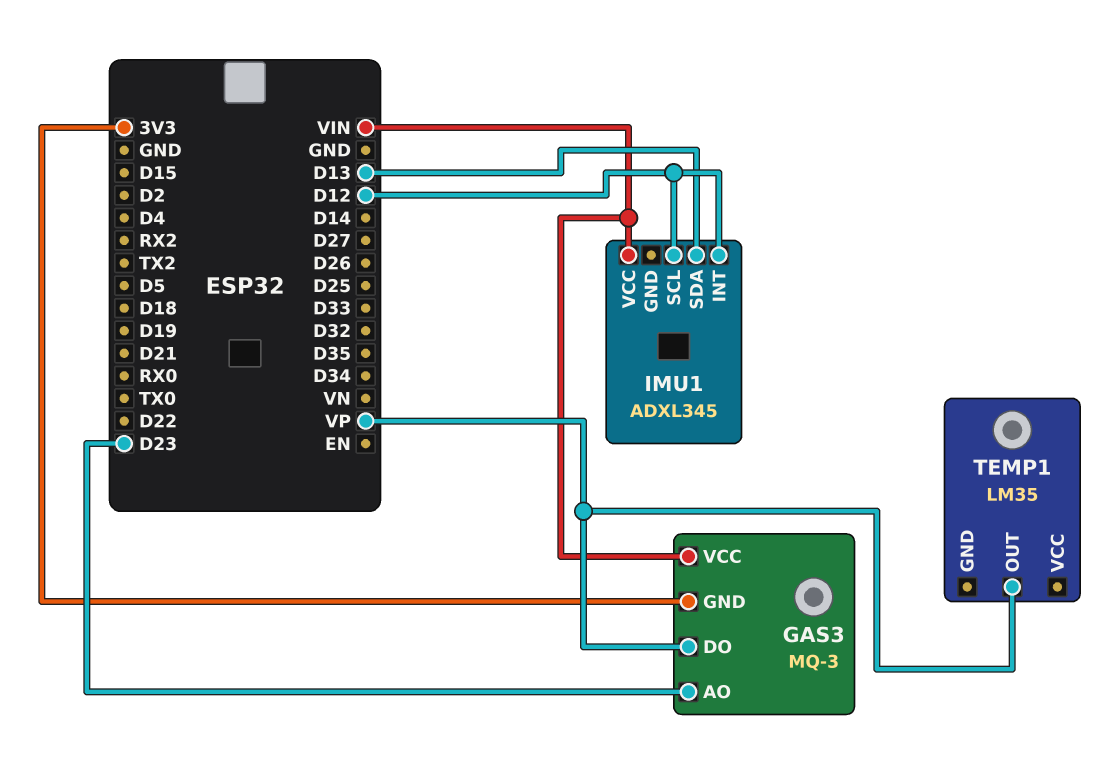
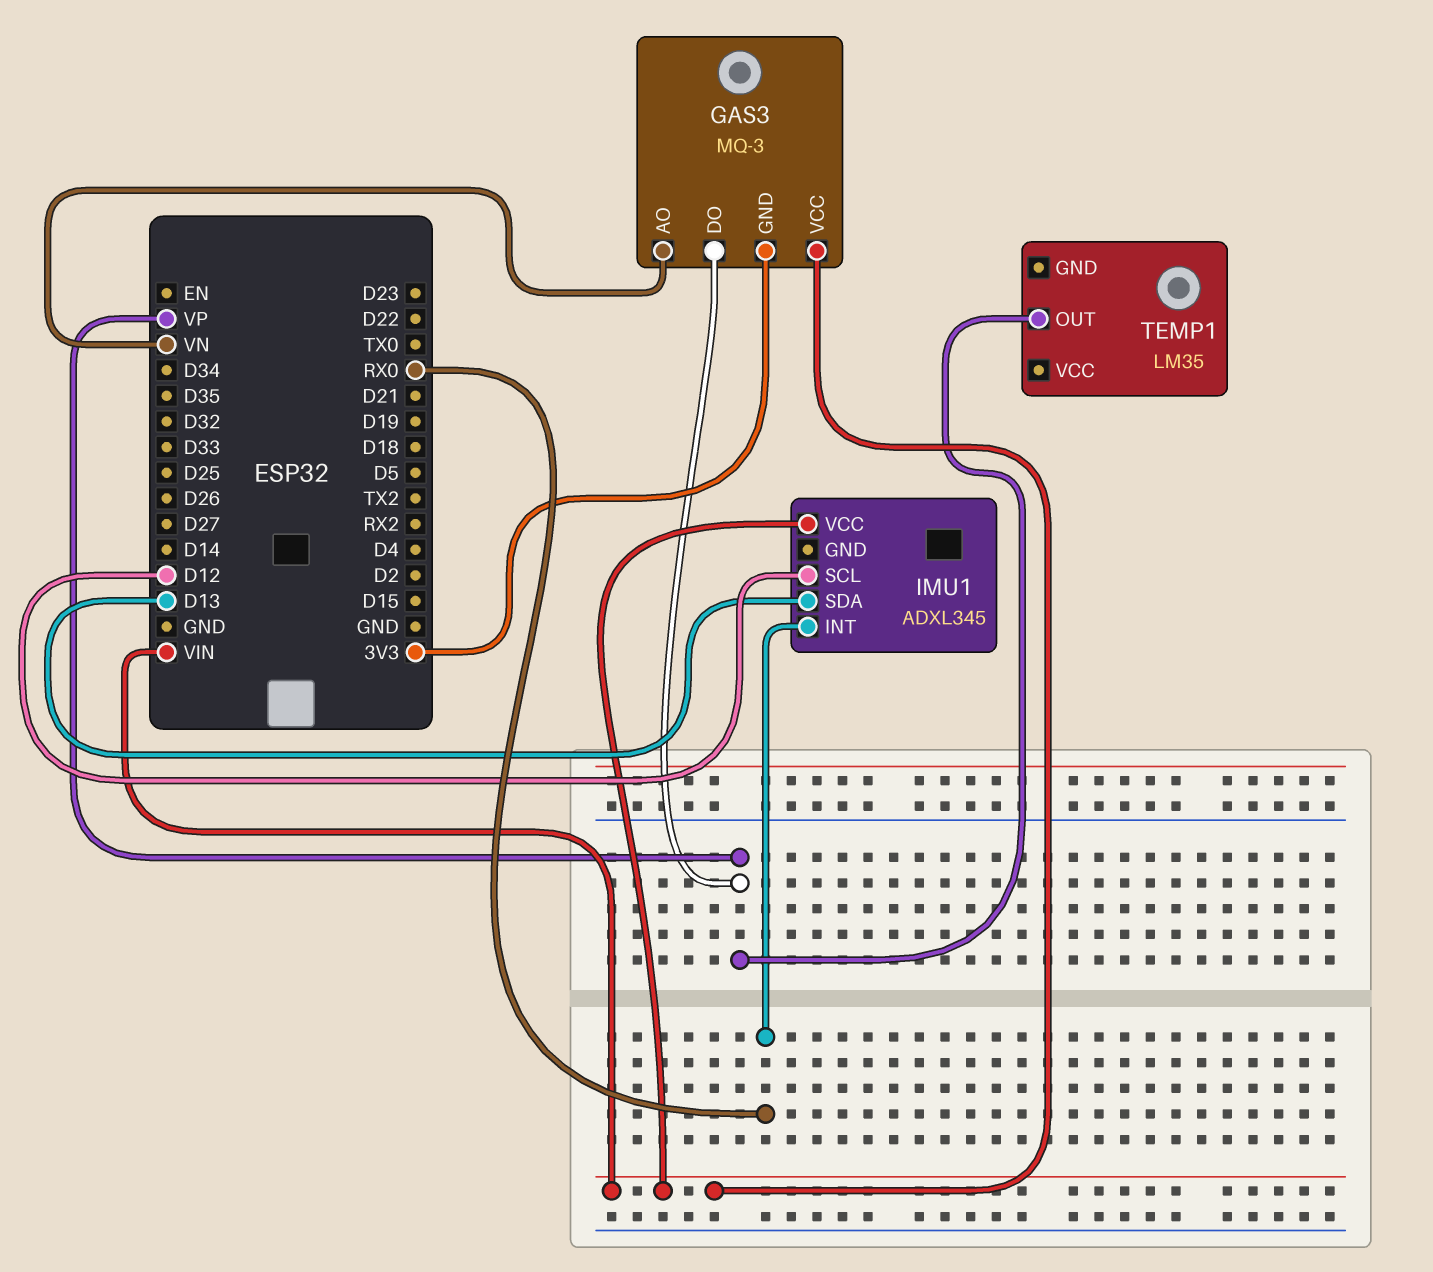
GAS3 pin AO: D23 -> VN
IMU1 pin INT: D12 -> RX0

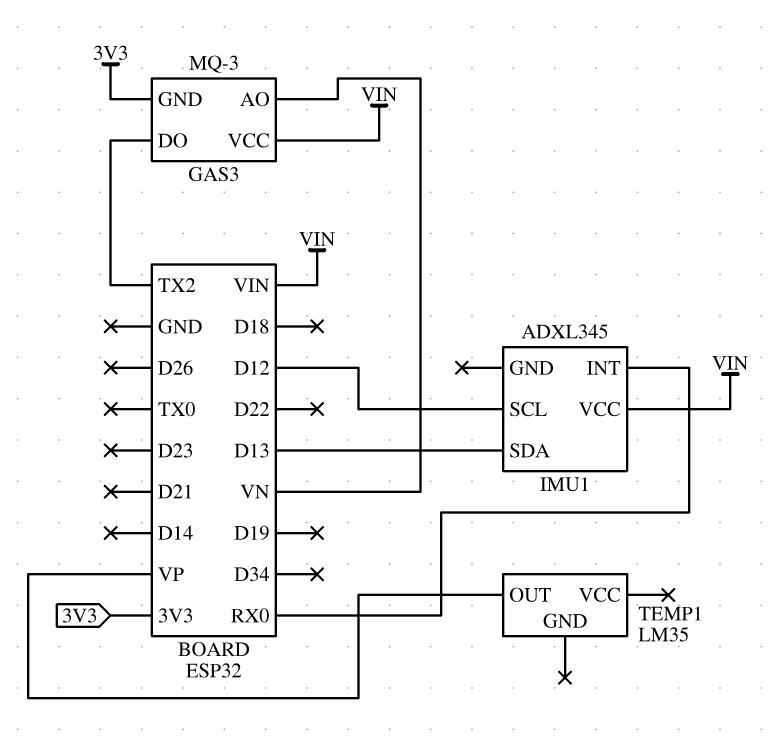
GAS3 pin DO: VP -> TX2

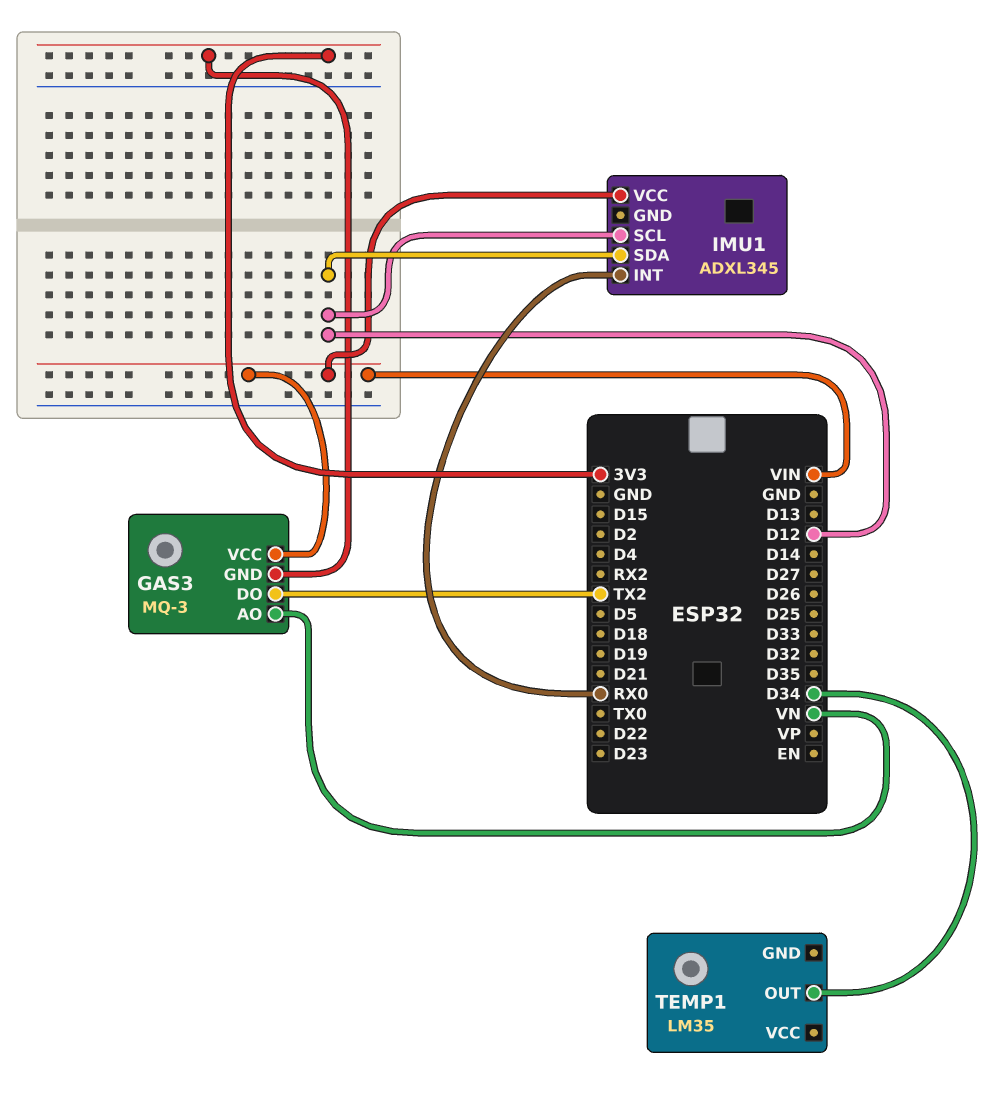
IMU1 pin SDA: D13 -> D12
TEMP1 pin OUT: VP -> D34

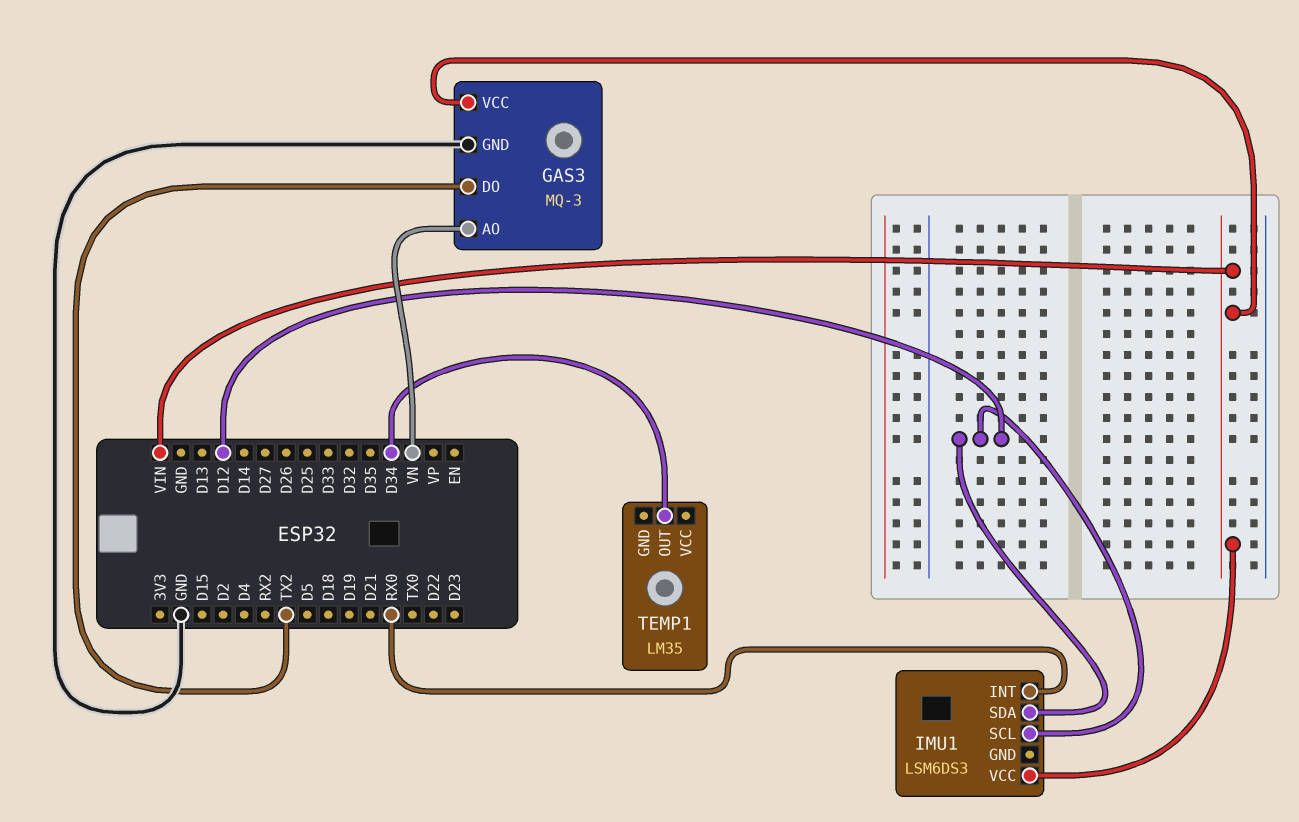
GAS3 pin GND: 3V3 -> GND
IMU1: ADXL345 -> LSM6DS3

